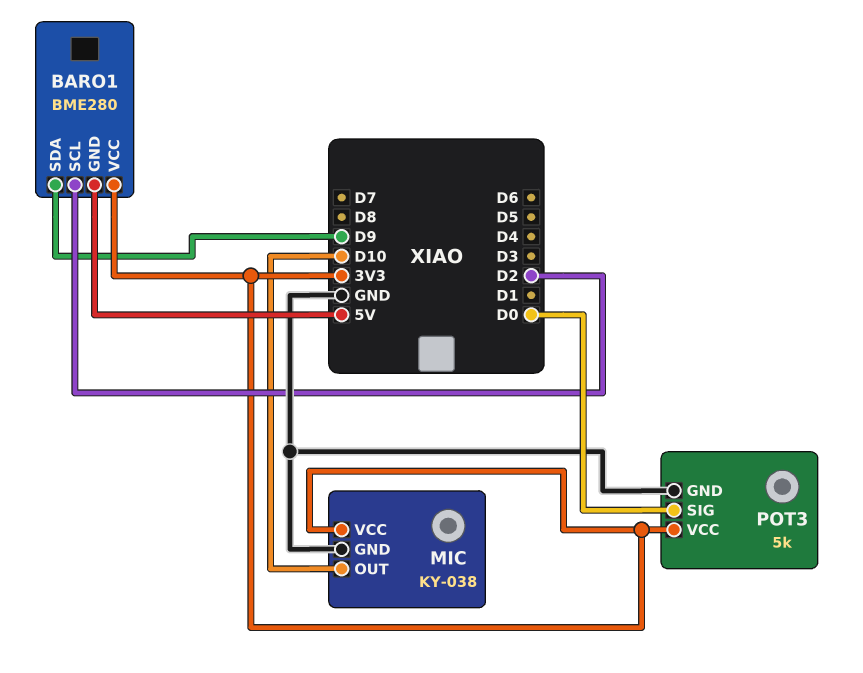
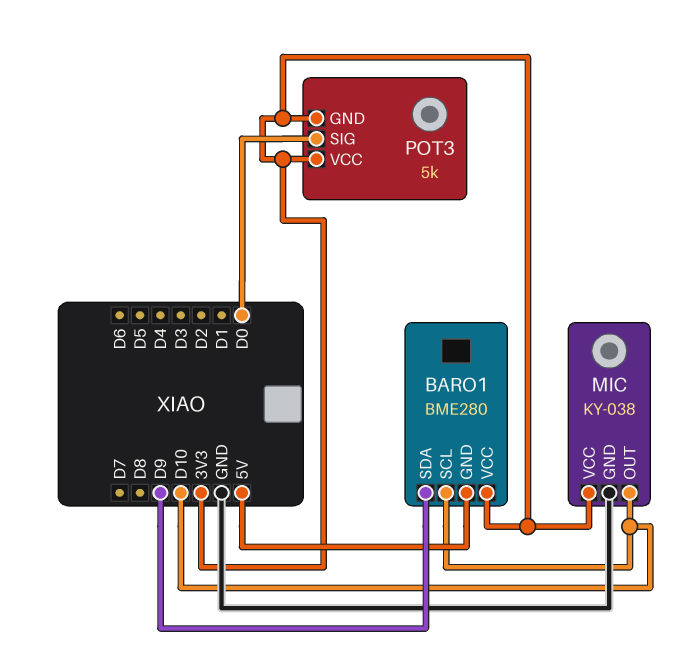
BARO1 pin SCL: D2 -> D10
POT3 pin GND: GND -> 3V3

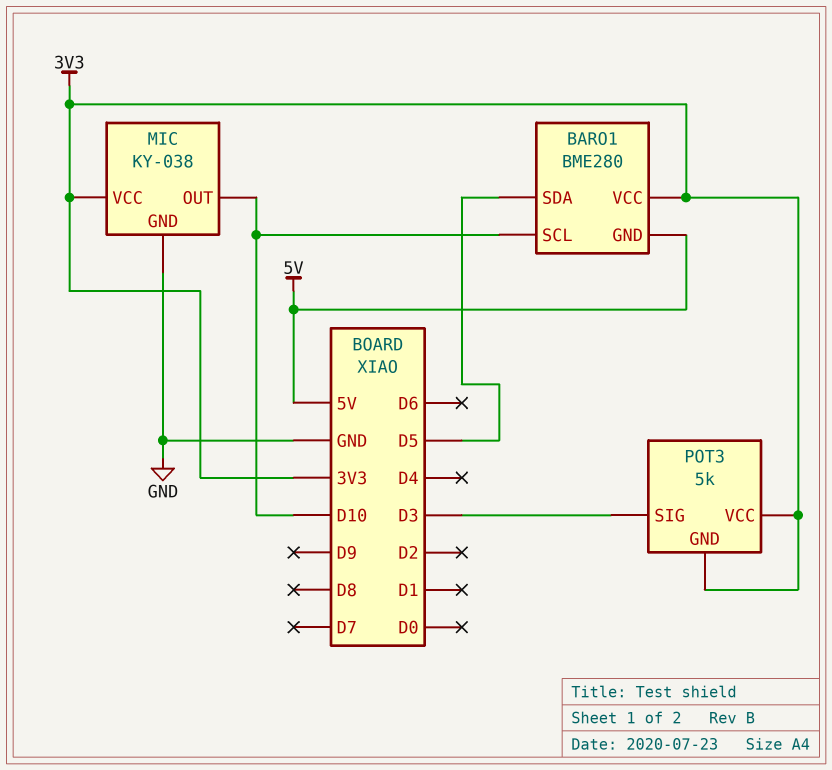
BARO1 pin SDA: D9 -> D5
POT3 pin SIG: D0 -> D3

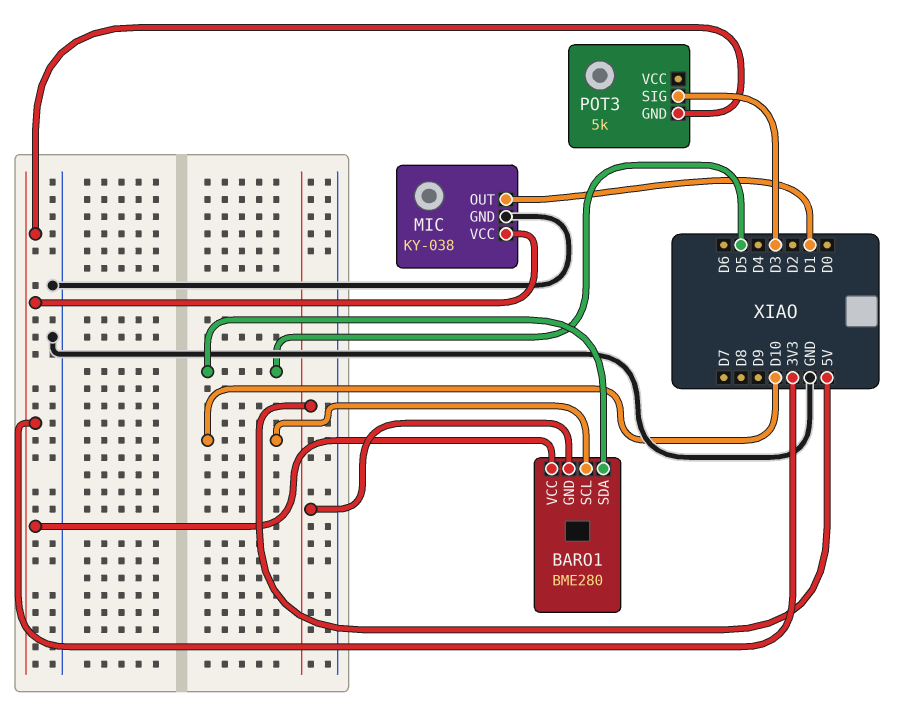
MIC pin OUT: D10 -> D1
POT3 pin VCC: 3V3 -> none

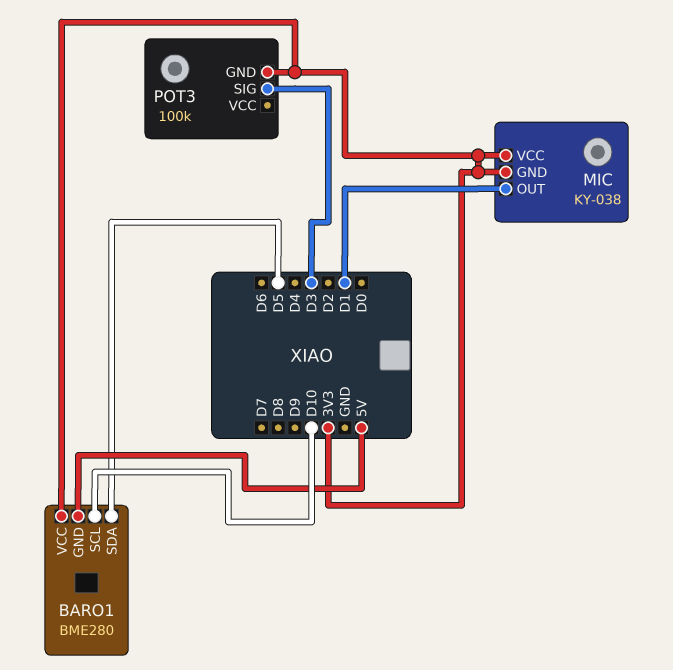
MIC pin GND: GND -> 3V3
POT3: 5k -> 100k

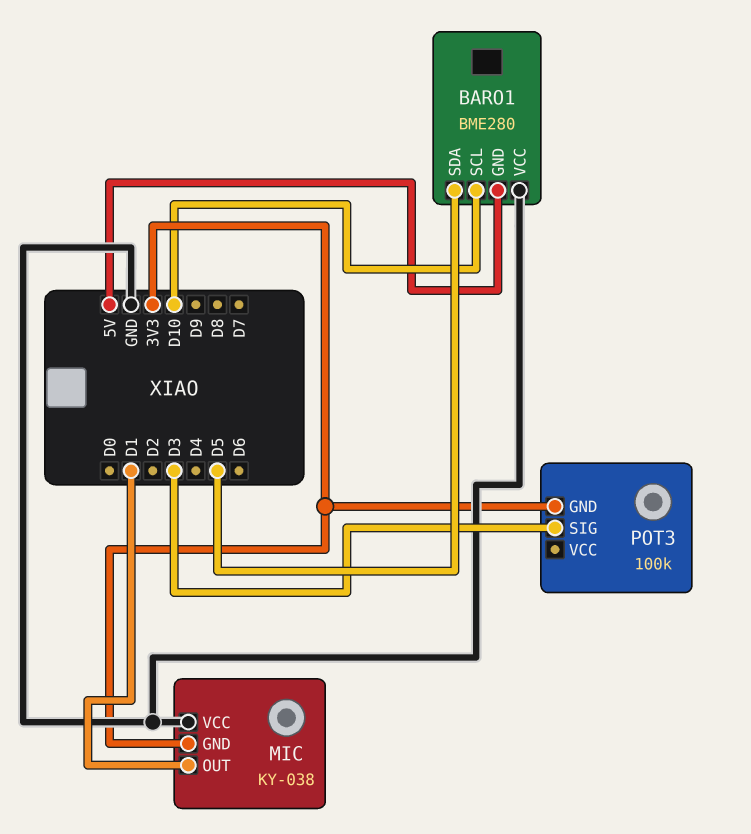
BARO1 pin VCC: 3V3 -> GND
MIC pin VCC: 3V3 -> GND

